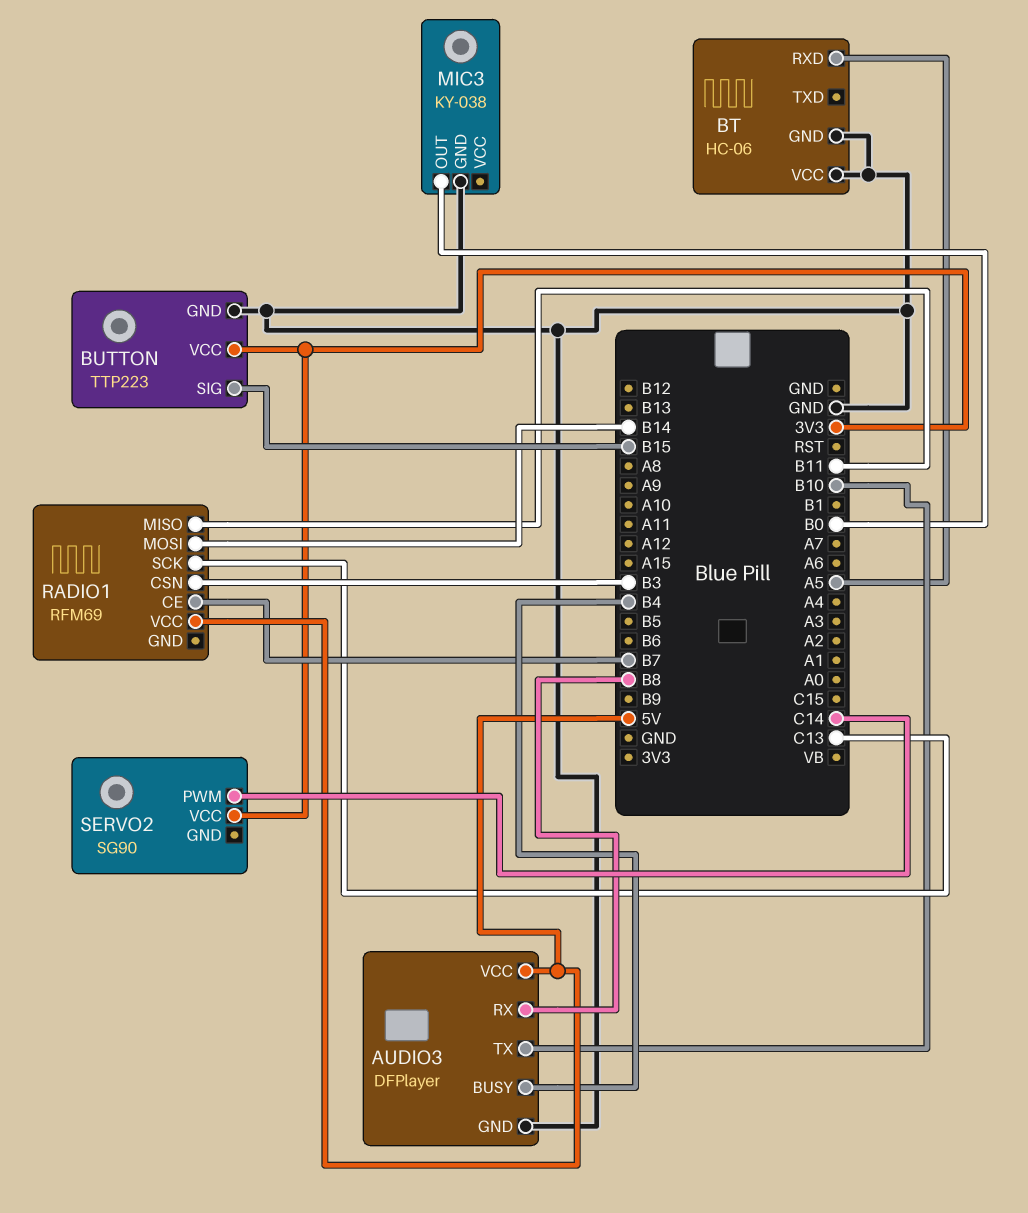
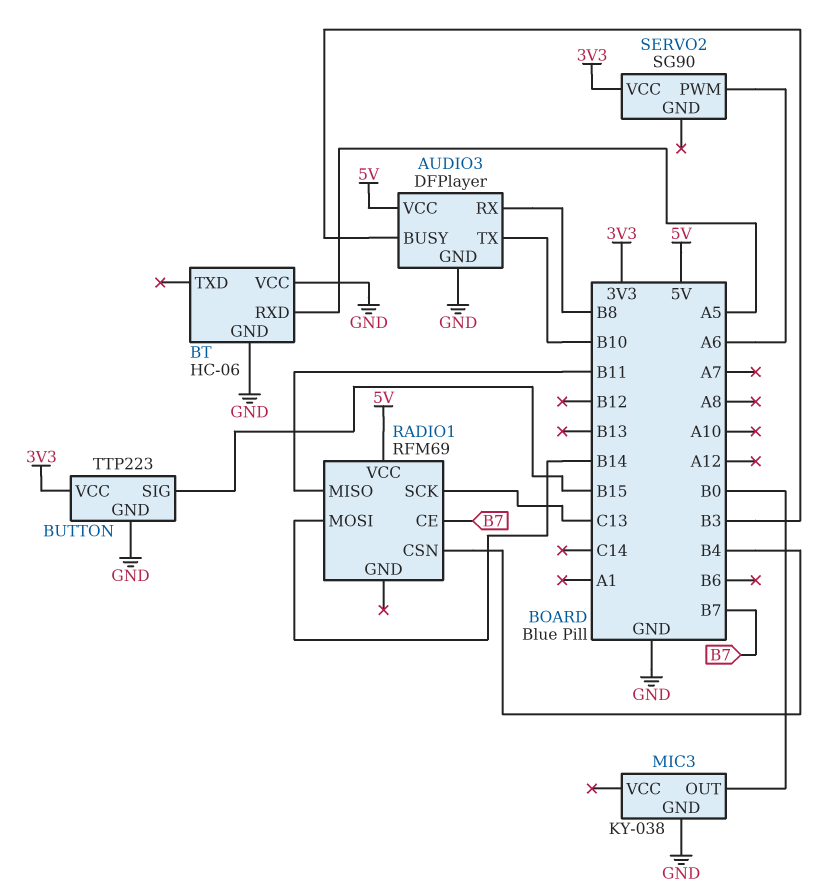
AUDIO3 pin BUSY: B4 -> B3
RADIO1 pin CSN: B3 -> B4
SERVO2 pin PWM: C14 -> A6

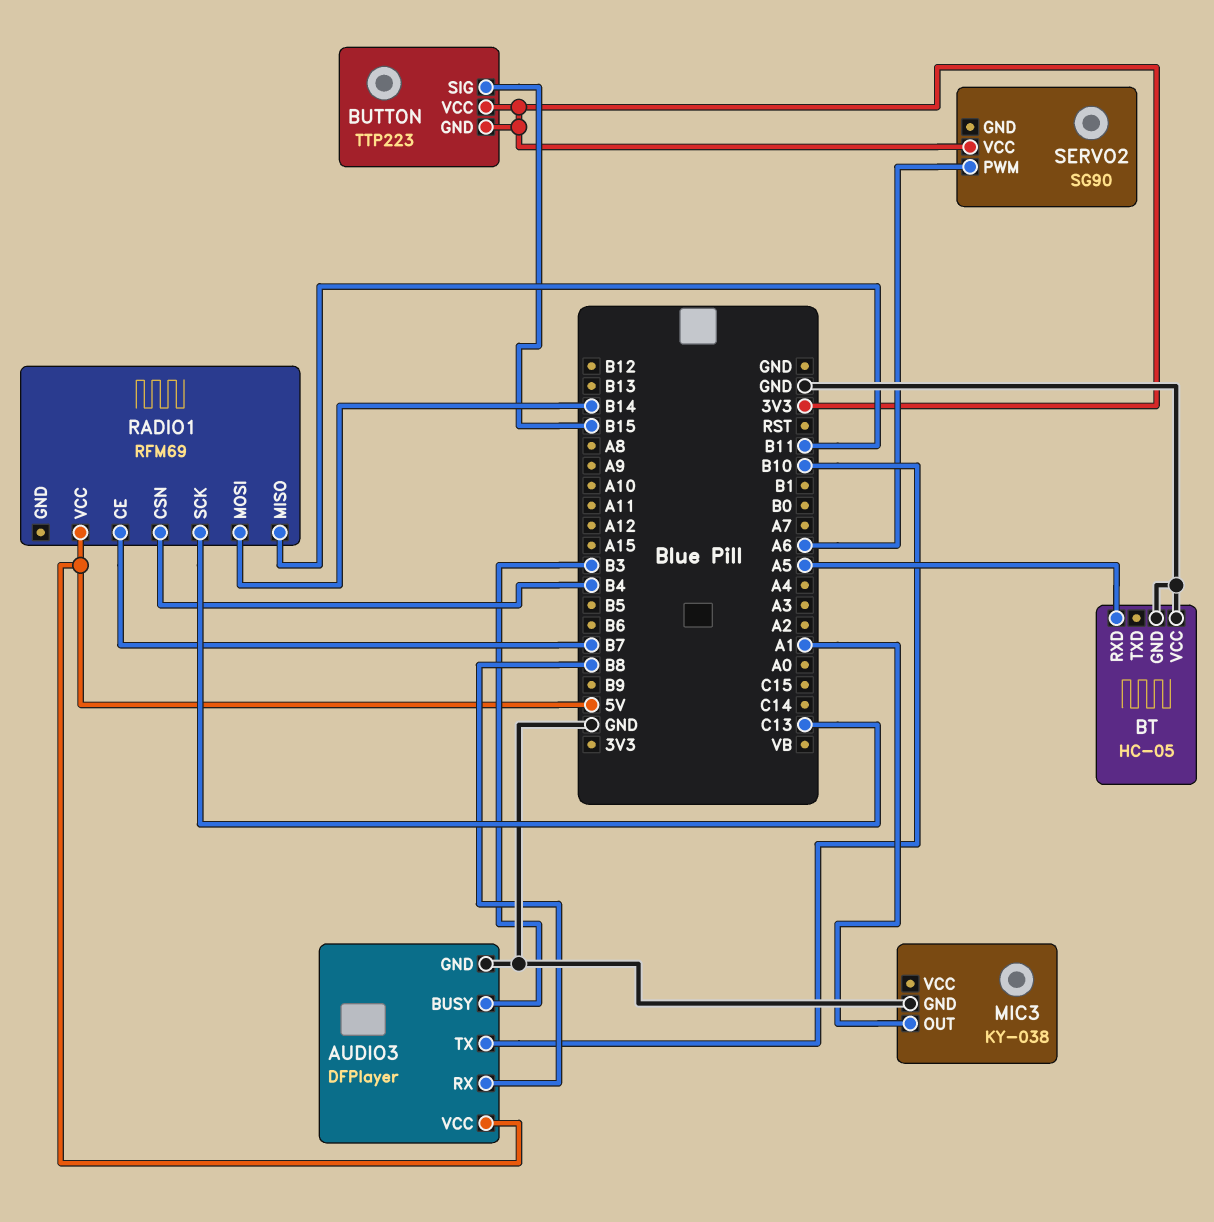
BT: HC-06 -> HC-05
BUTTON pin GND: GND -> 3V3
MIC3 pin OUT: B0 -> A1

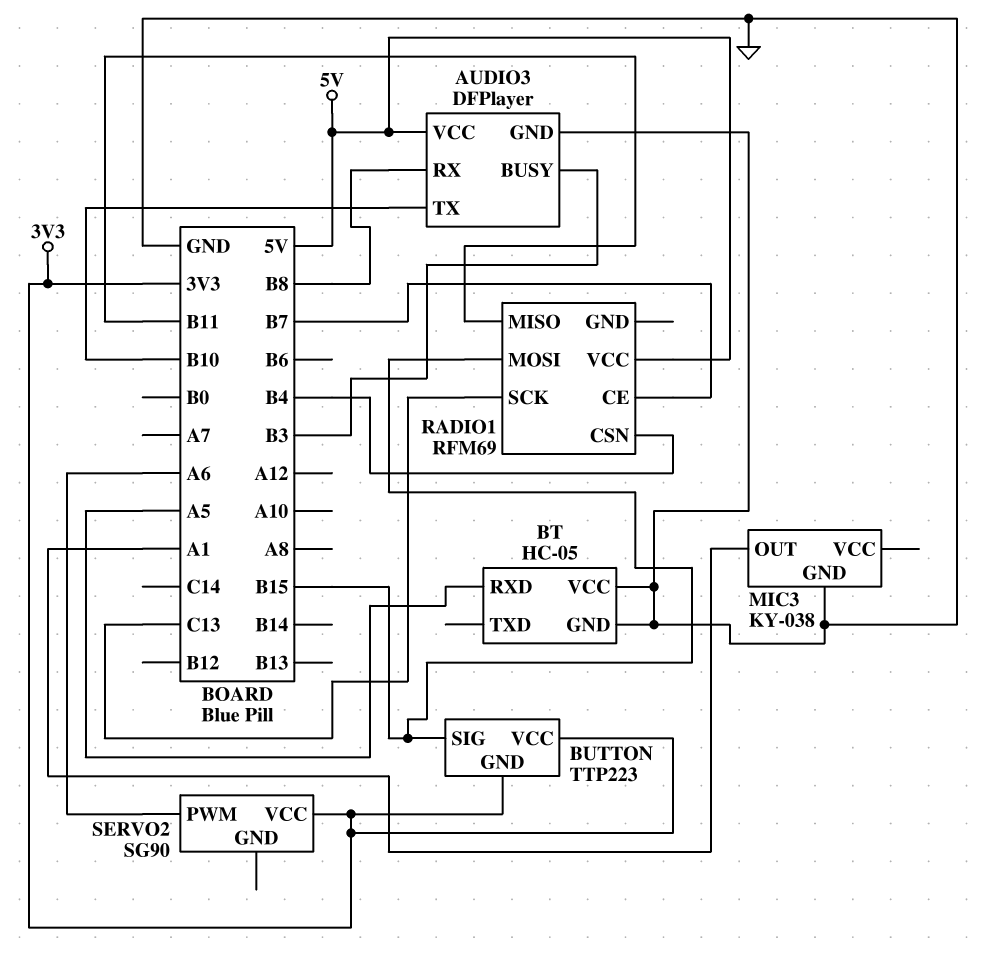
RADIO1 pin MOSI: B14 -> B15

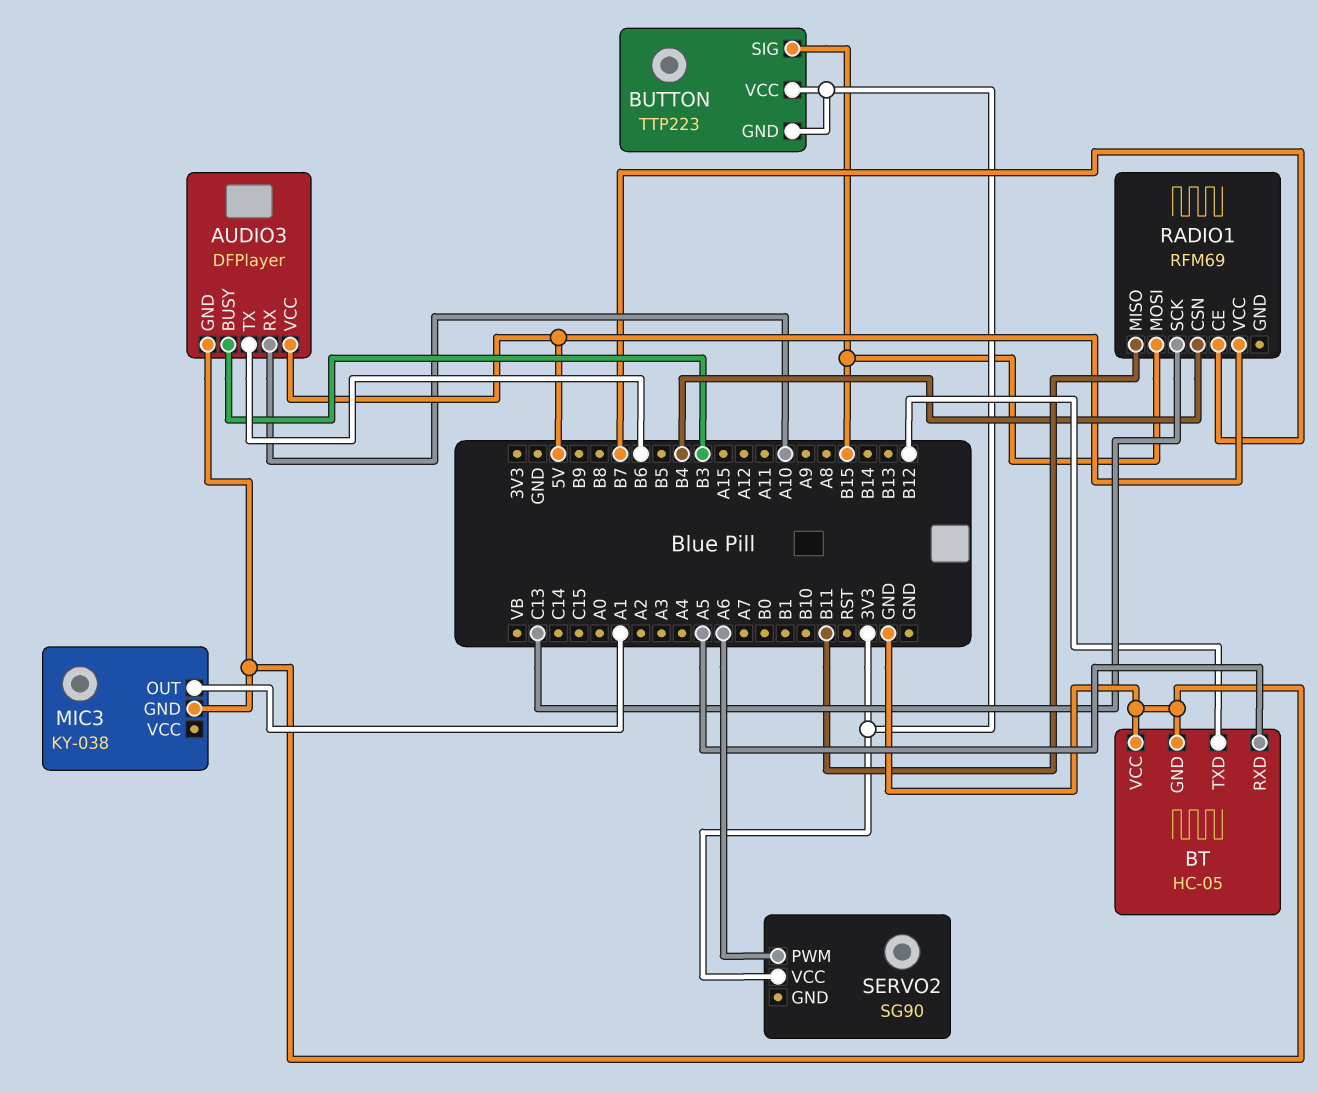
AUDIO3 pin RX: B8 -> A10
AUDIO3 pin TX: B10 -> B6
BT pin TXD: none -> B12

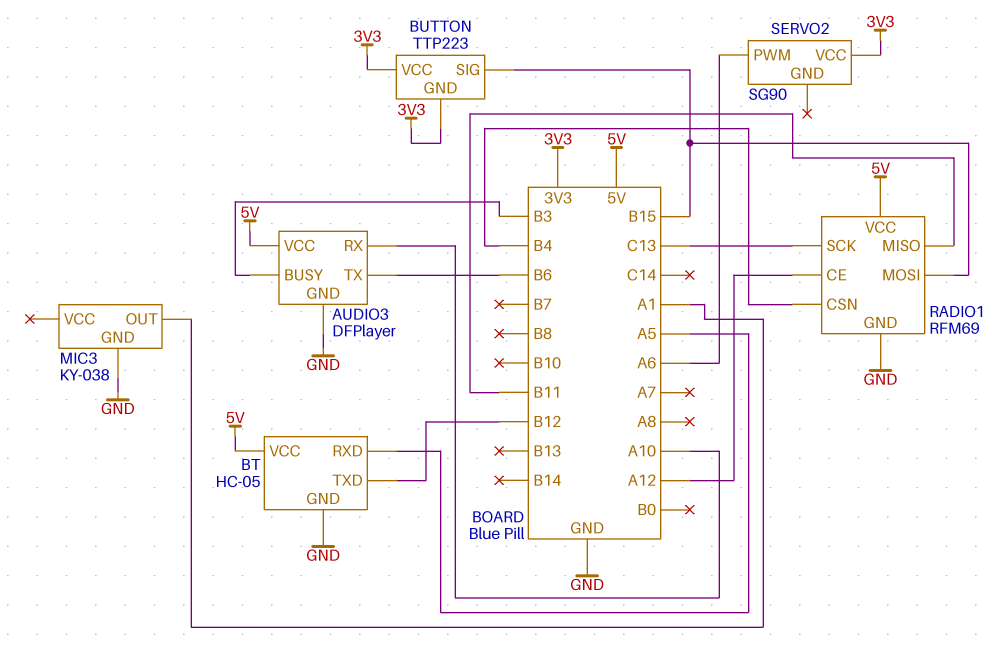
BT pin VCC: GND -> 5V
RADIO1 pin CE: B7 -> A12
RADIO1 pin GND: none -> GND

